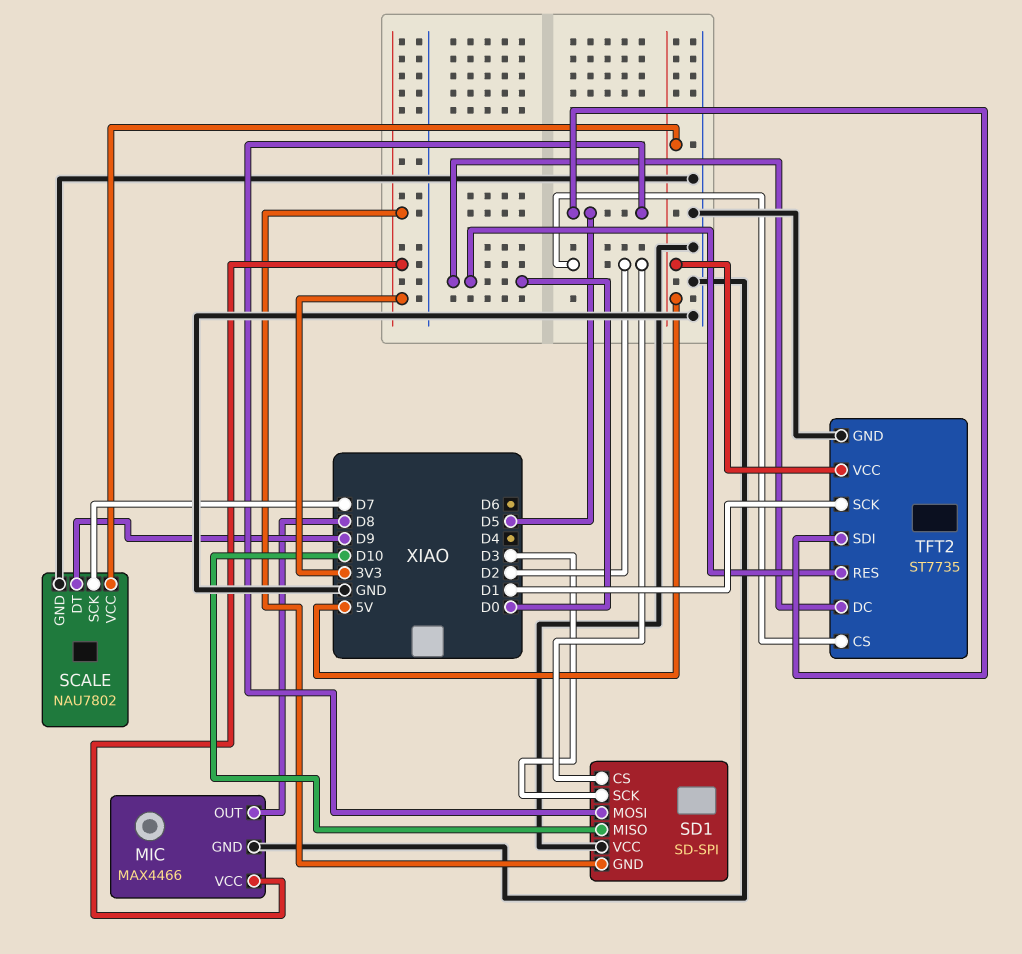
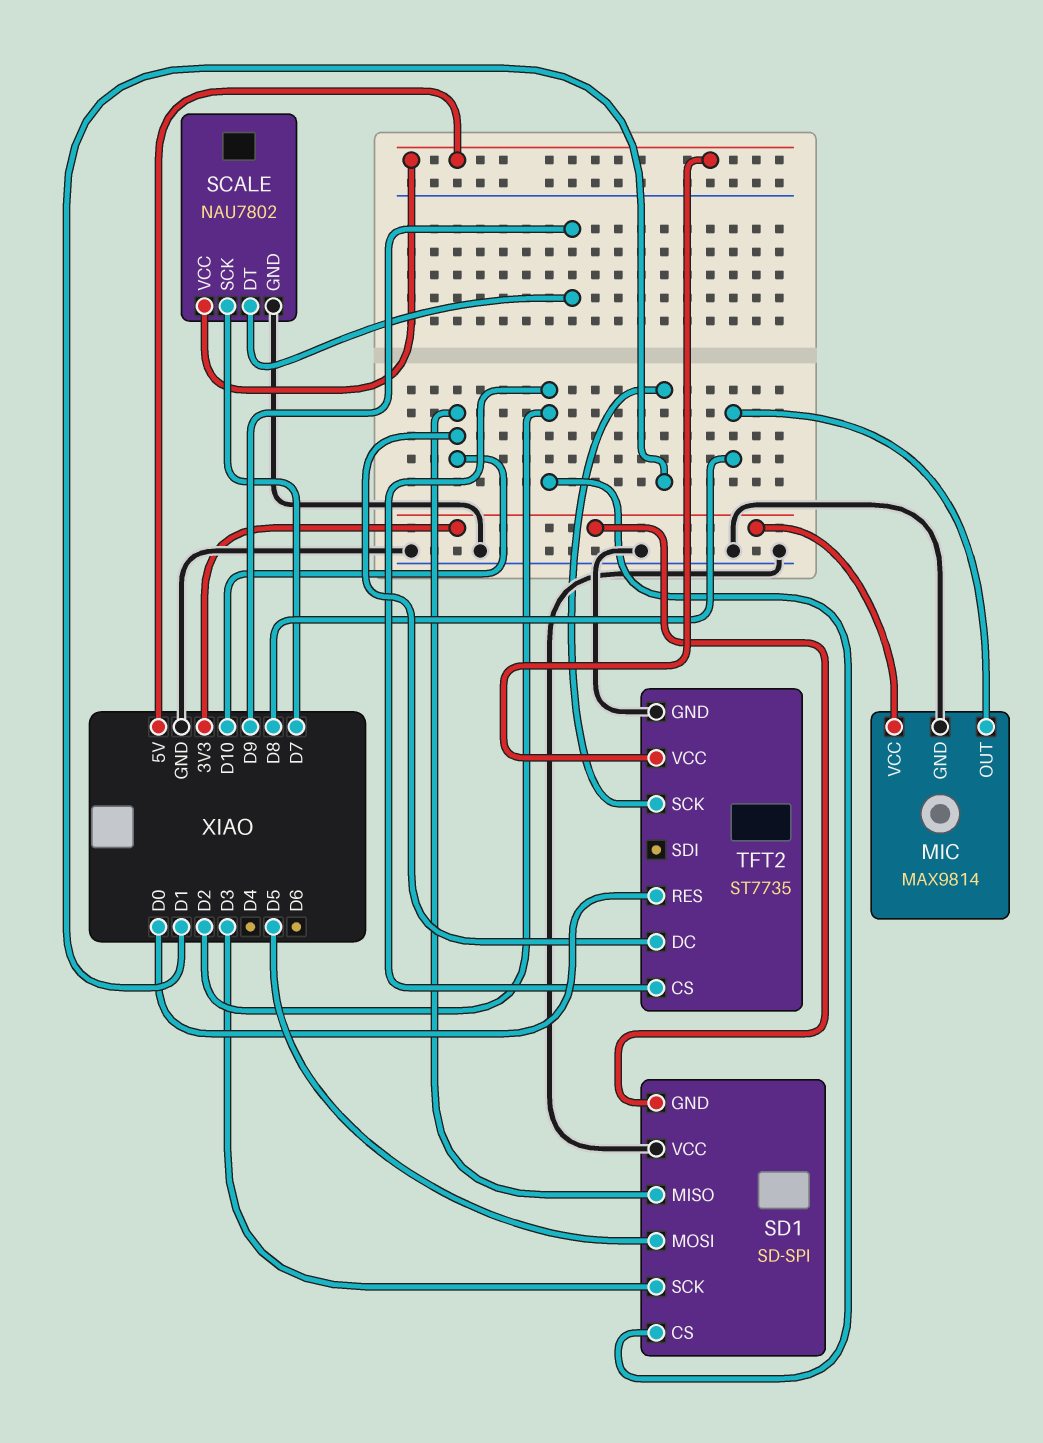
MIC: MAX4466 -> MAX9814
TFT2 pin DC: D0 -> D10
TFT2 pin SDI: D5 -> none

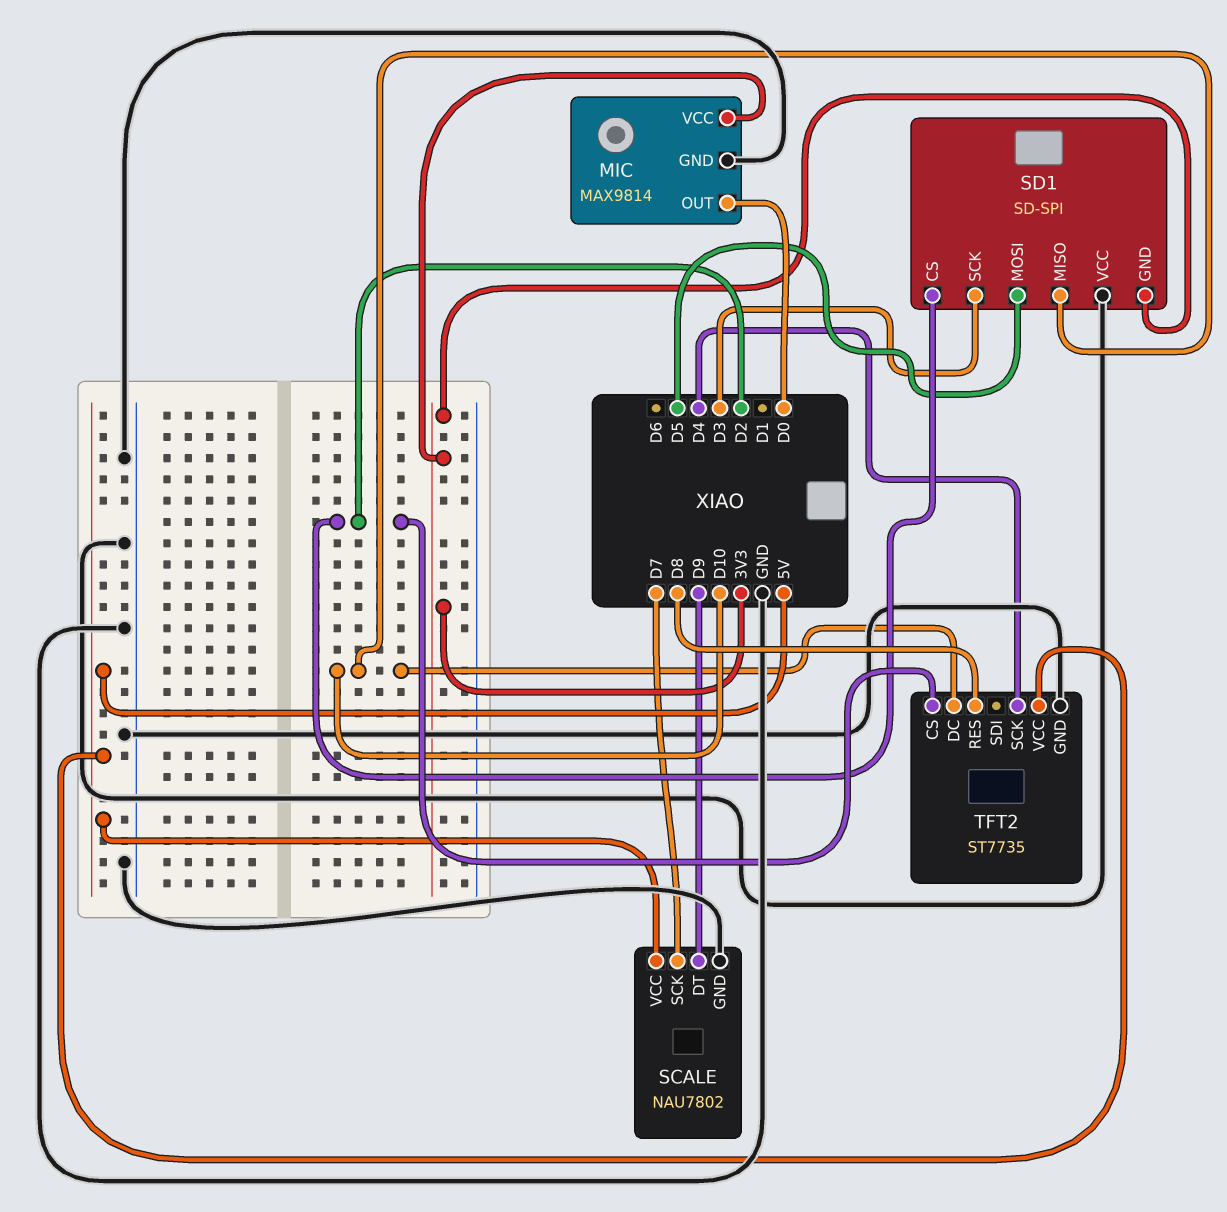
MIC pin OUT: D8 -> D0
TFT2 pin RES: D0 -> D8
TFT2 pin SCK: D1 -> D4

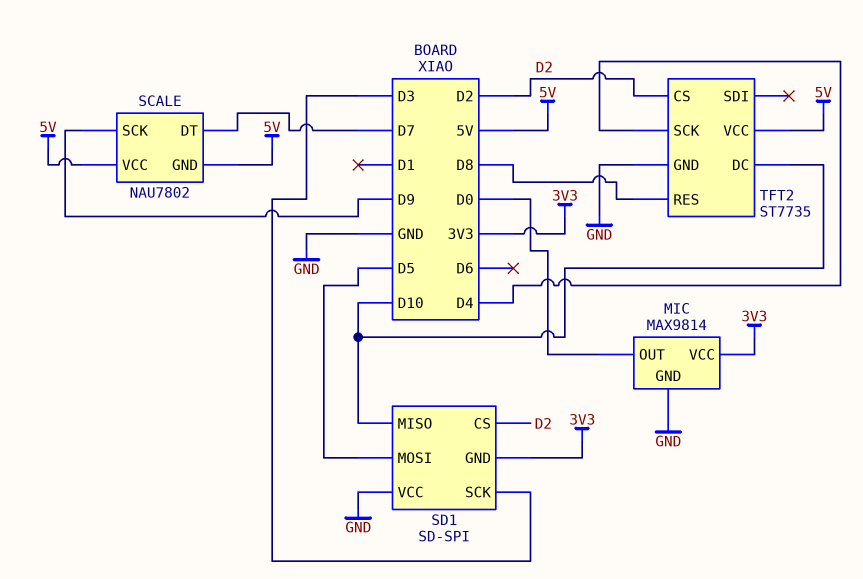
SCALE pin DT: D9 -> D7
SCALE pin GND: GND -> 5V
SCALE pin SCK: D7 -> D9

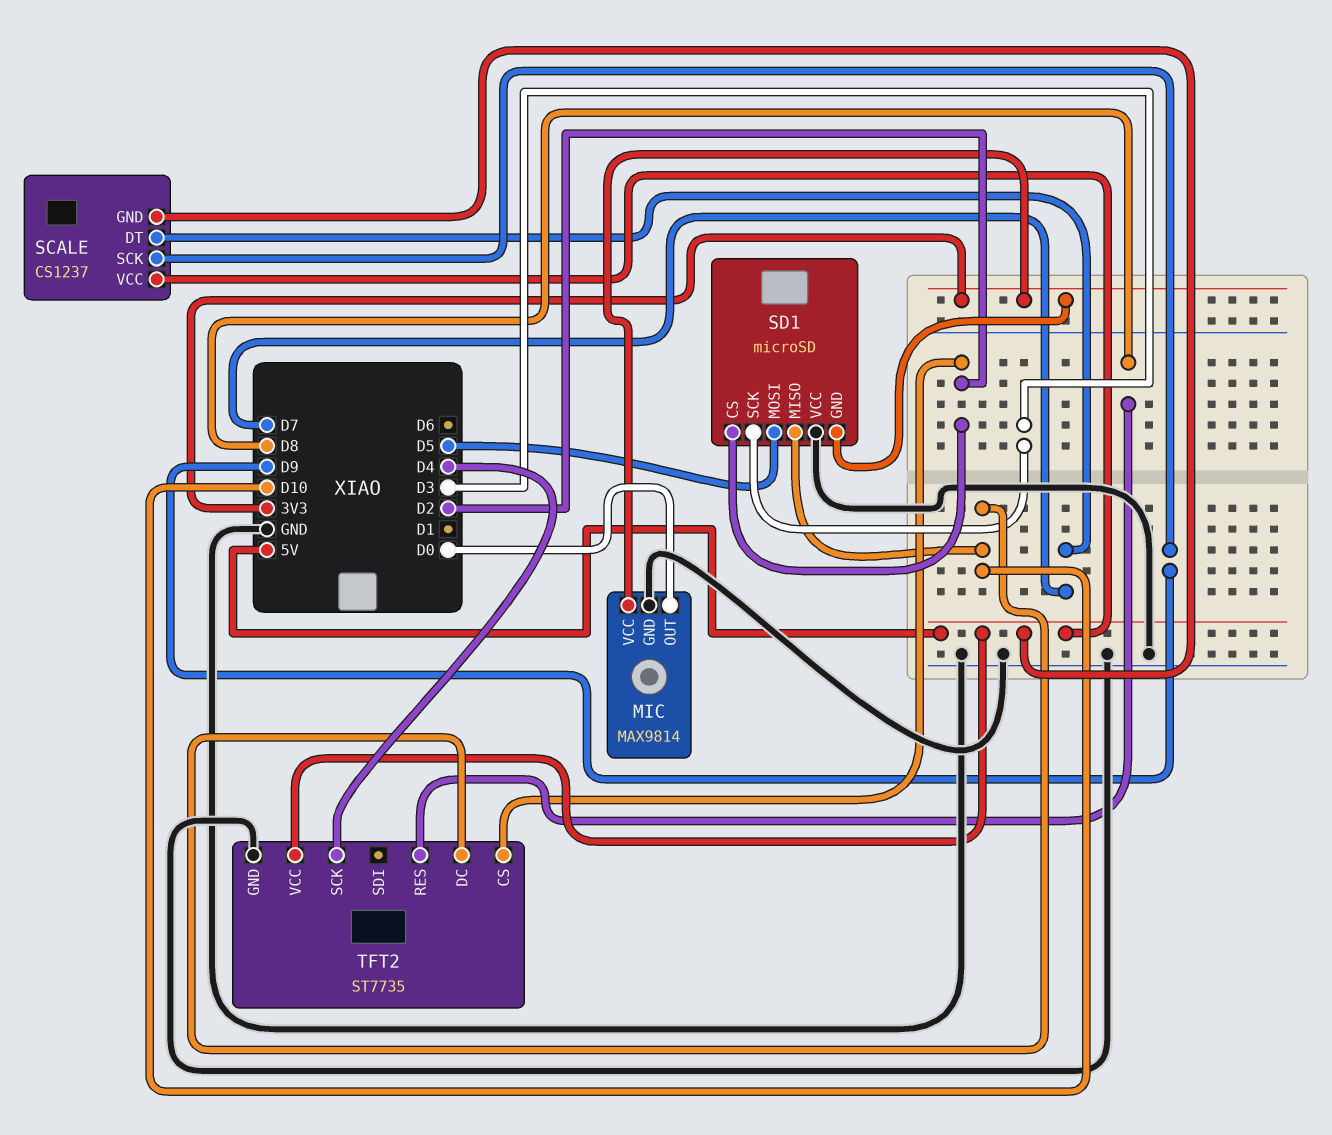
SCALE: NAU7802 -> CS1237
SD1: SD-SPI -> microSD

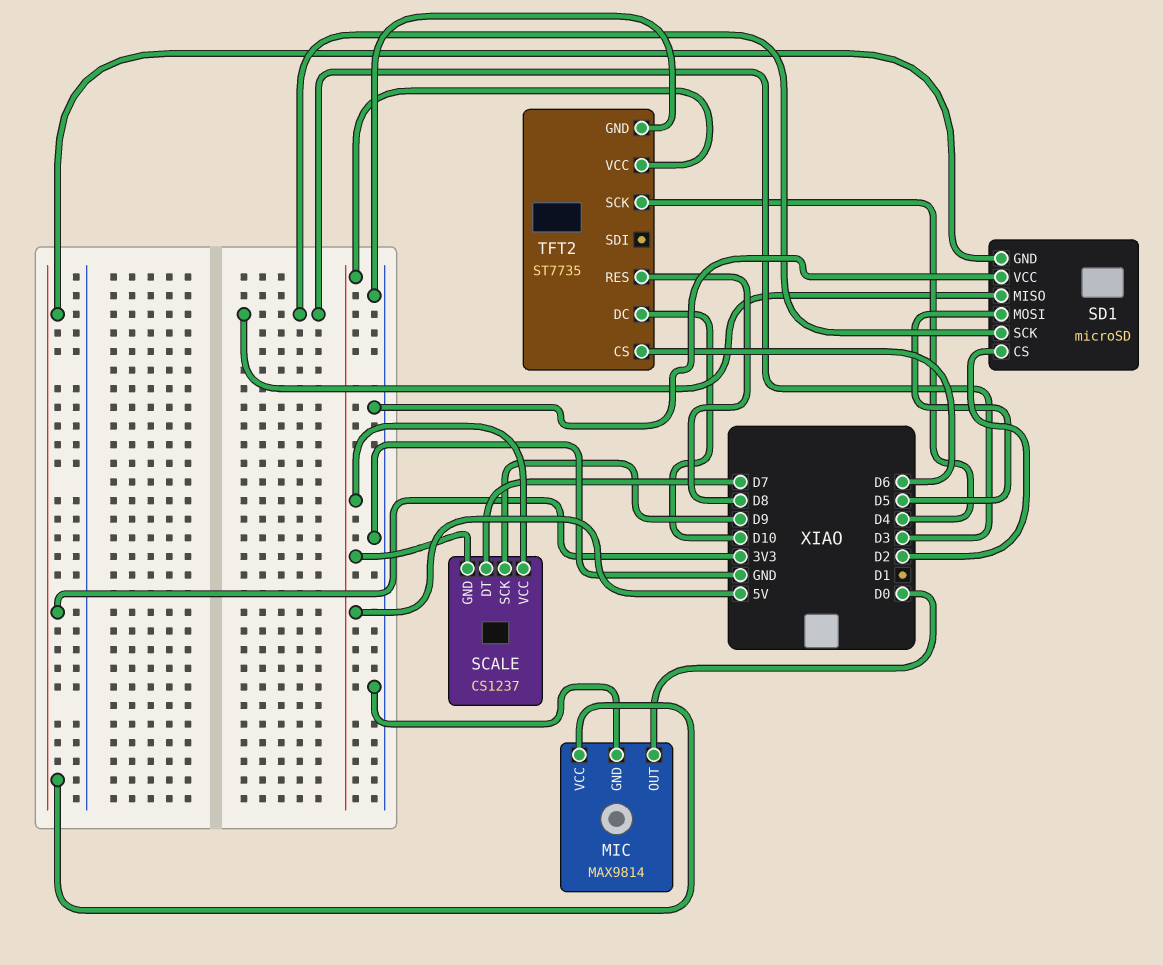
SD1 pin MISO: D10 -> D3
TFT2 pin CS: D2 -> D6

